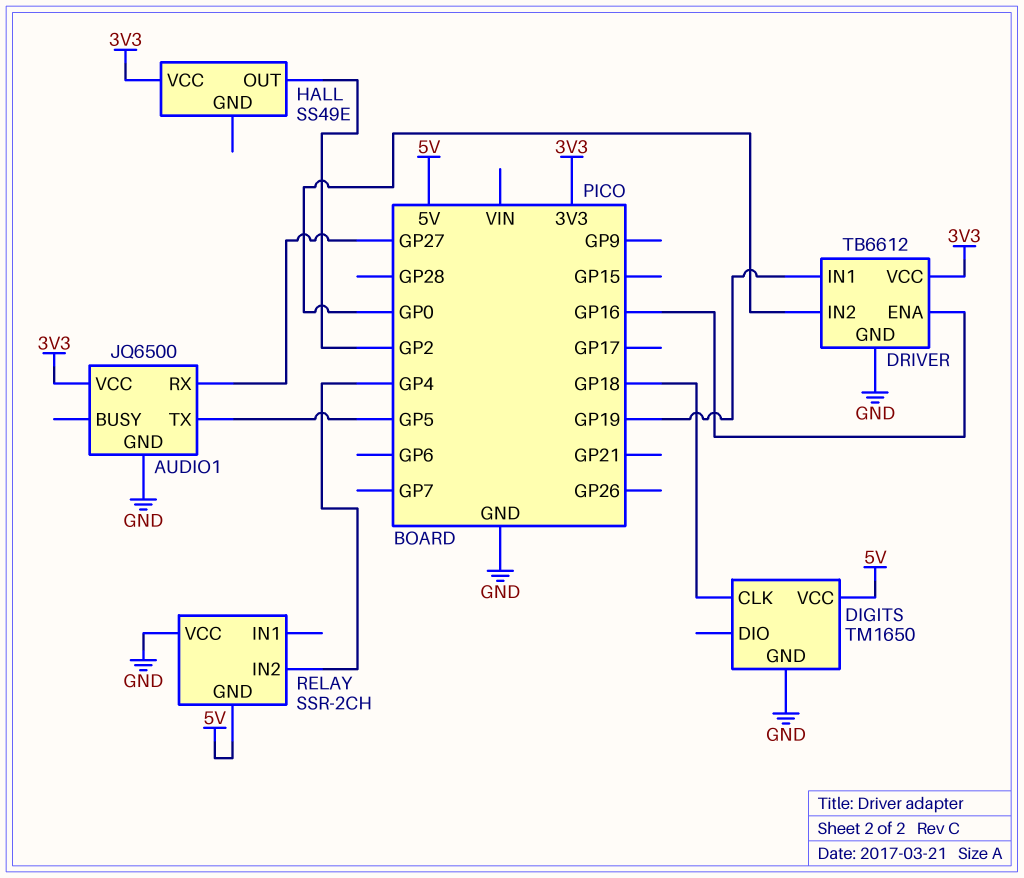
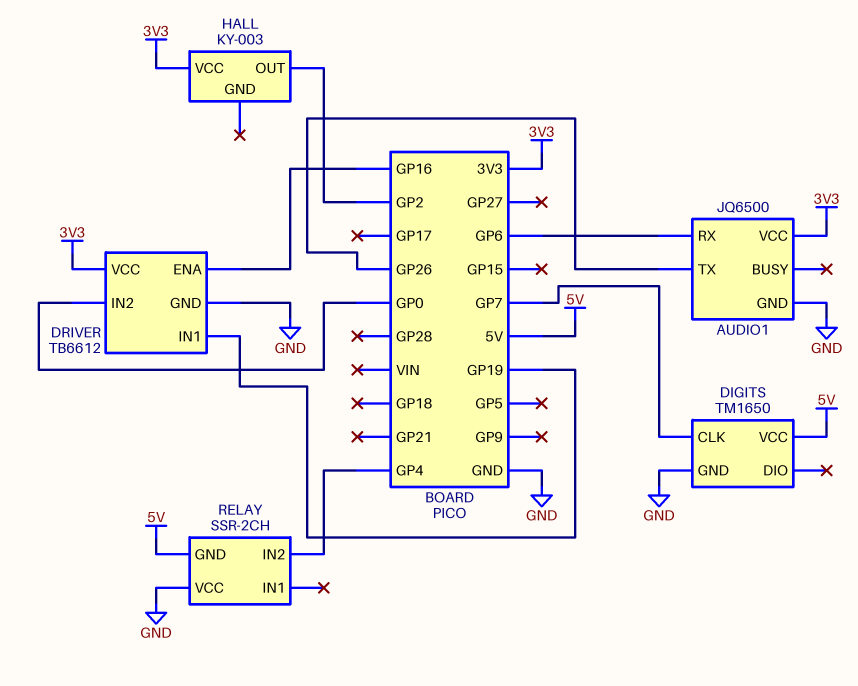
AUDIO1 pin RX: GP27 -> GP6
AUDIO1 pin TX: GP5 -> GP26
DIGITS pin CLK: GP18 -> GP7
HALL: SS49E -> KY-003

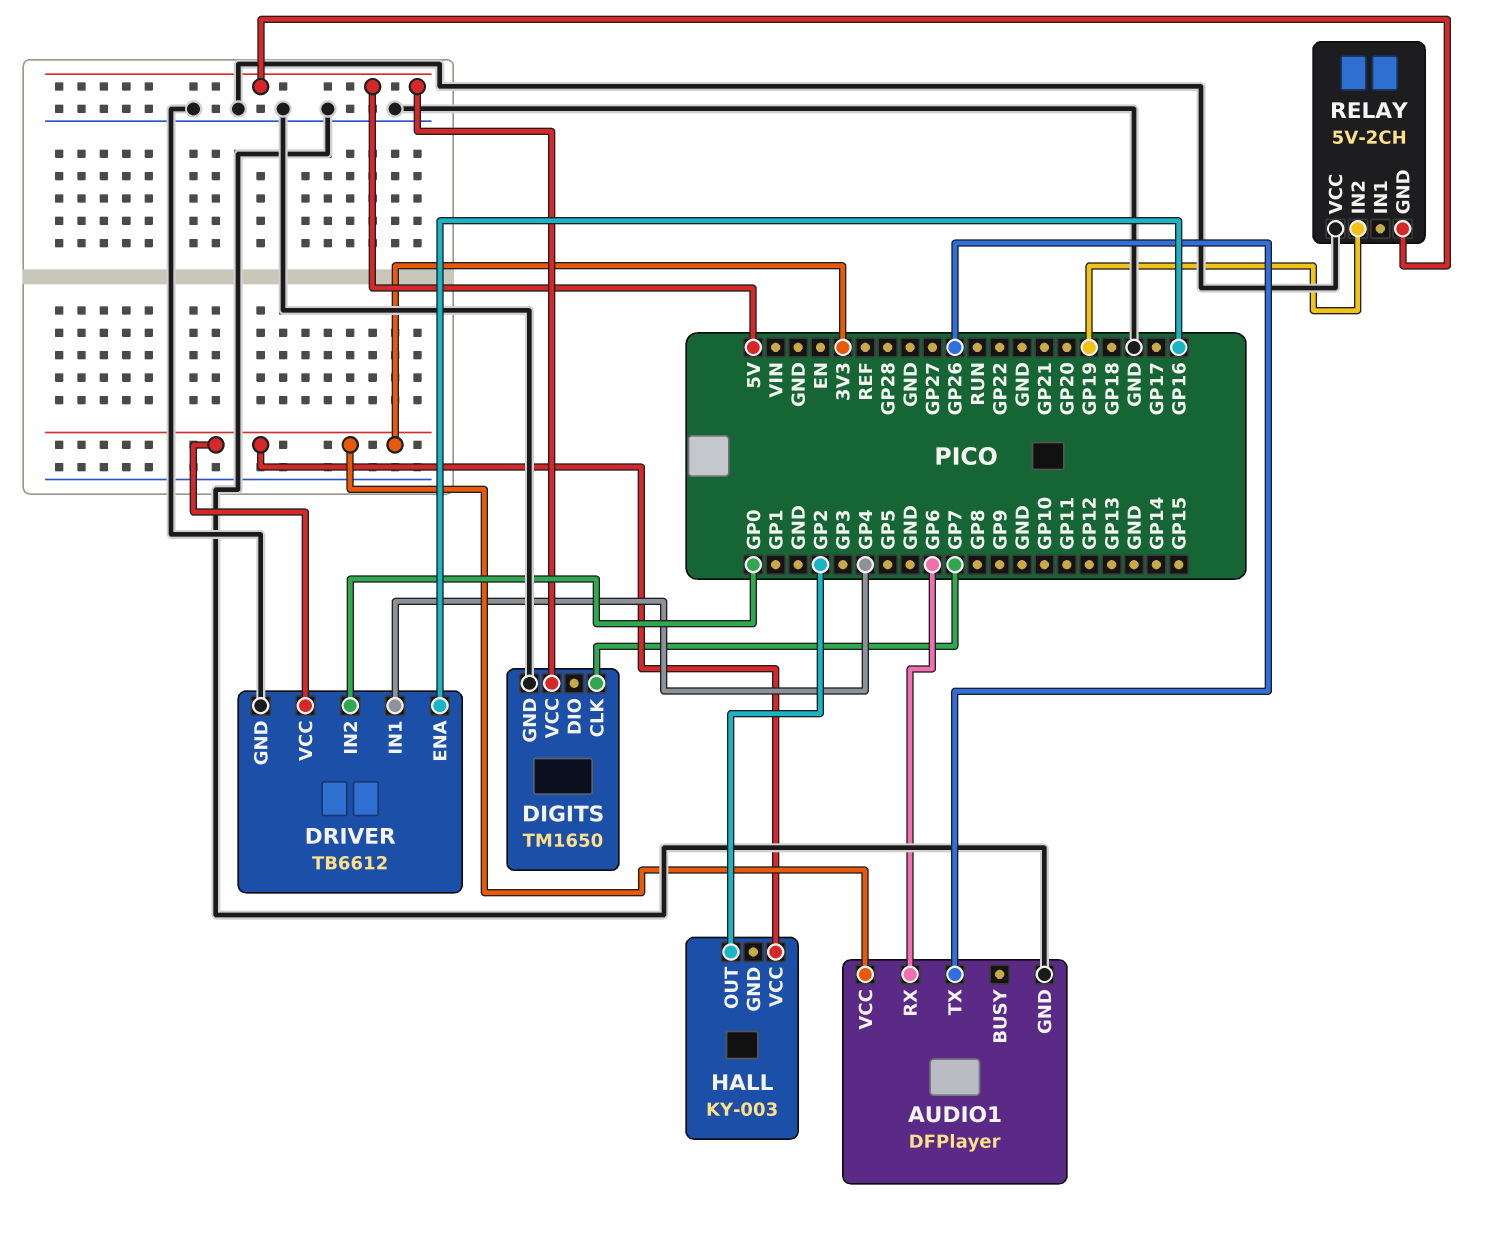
AUDIO1: JQ6500 -> DFPlayer
DRIVER pin IN1: GP19 -> GP4
RELAY: SSR-2CH -> 5V-2CH
RELAY pin IN2: GP4 -> GP19

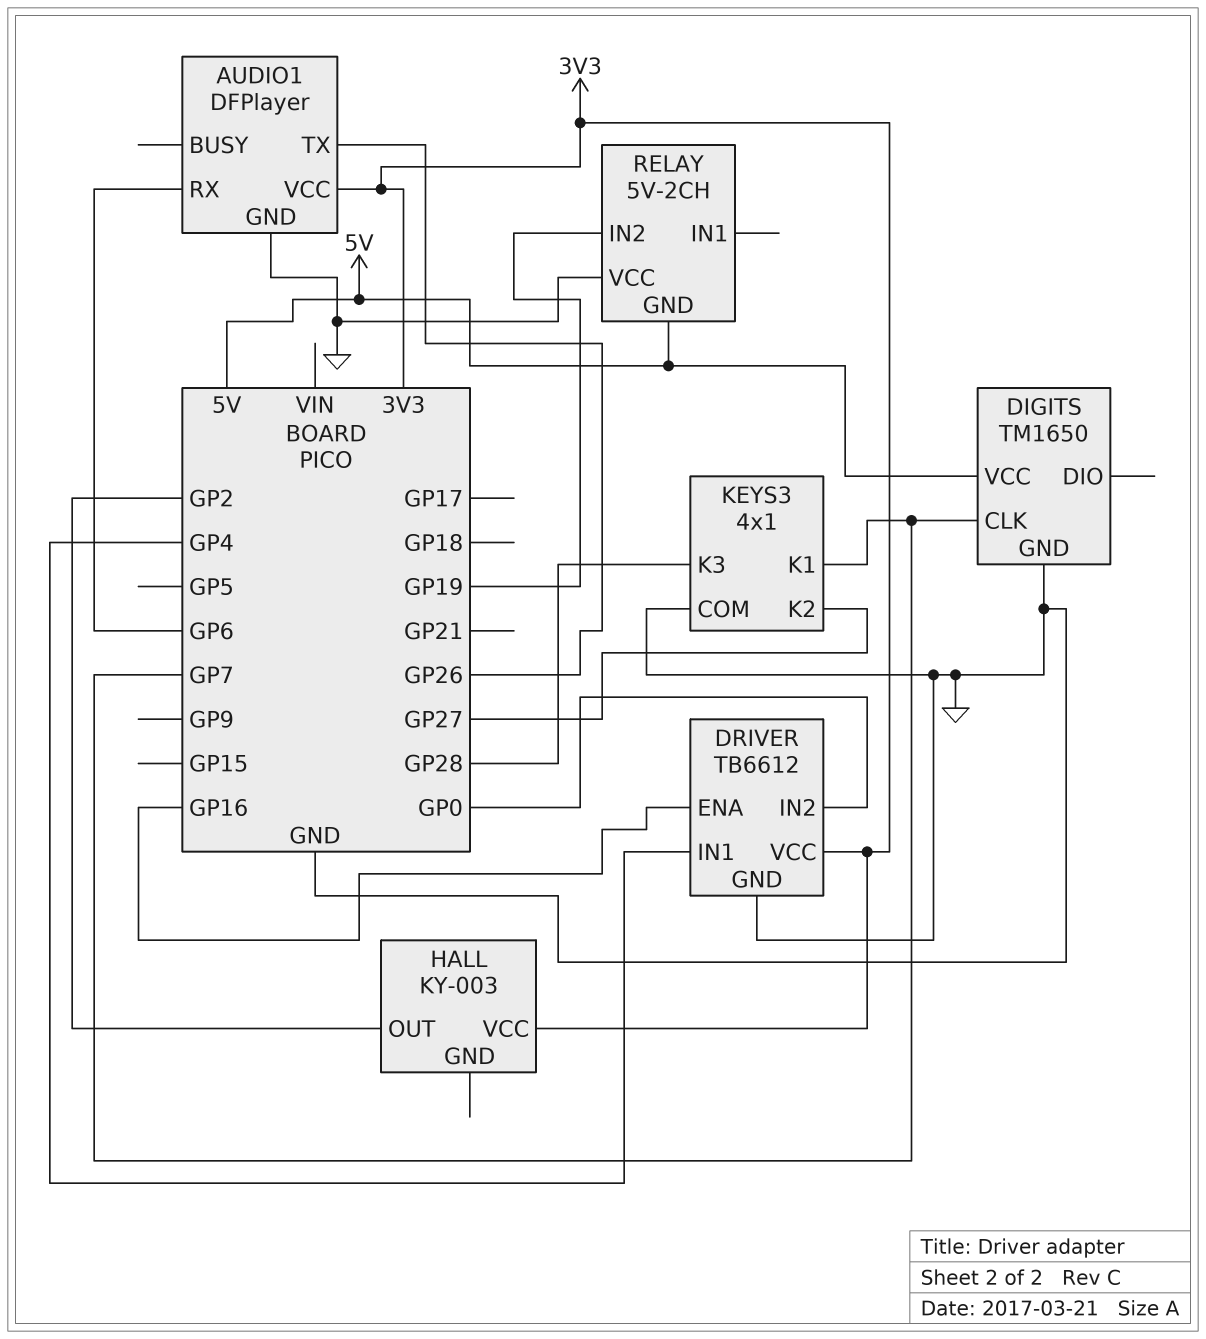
KEYS3: none -> 4x1
KEYS3 pin COM: none -> GND
KEYS3 pin K1: none -> GP7
KEYS3 pin K2: none -> GP27
KEYS3 pin K3: none -> GP28

